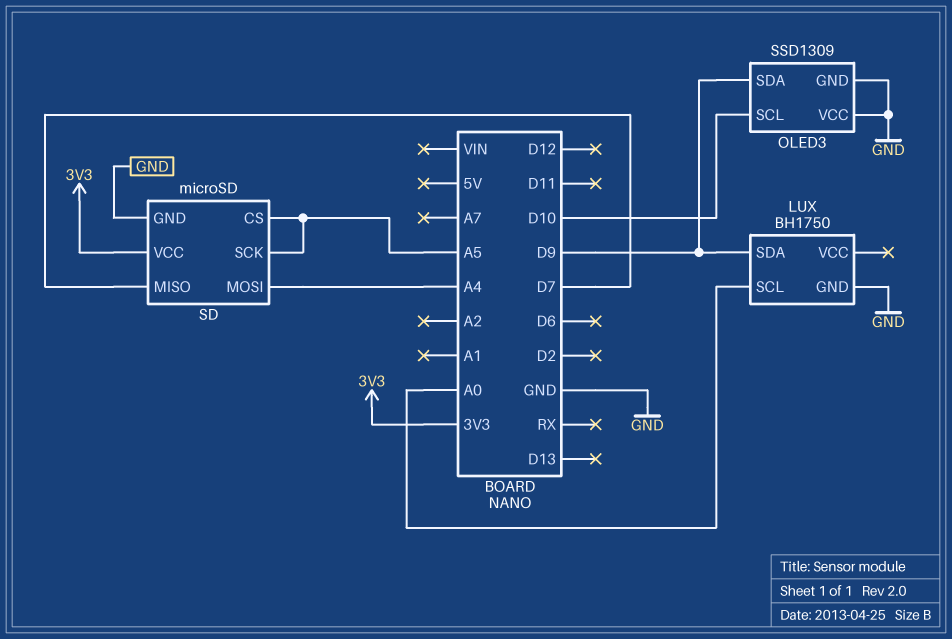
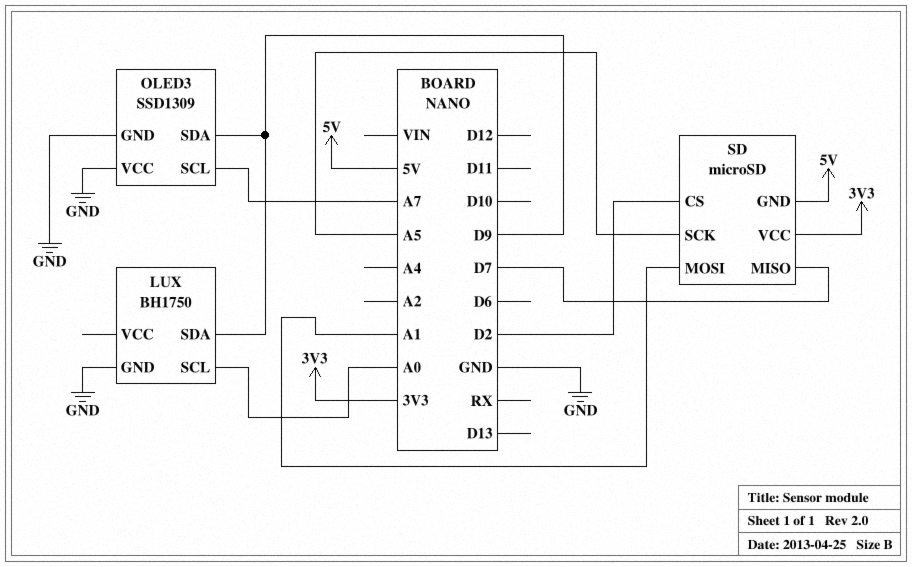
OLED3 pin SCL: D10 -> A7
SD pin CS: A5 -> D2
SD pin GND: GND -> 5V
SD pin MOSI: A4 -> A1

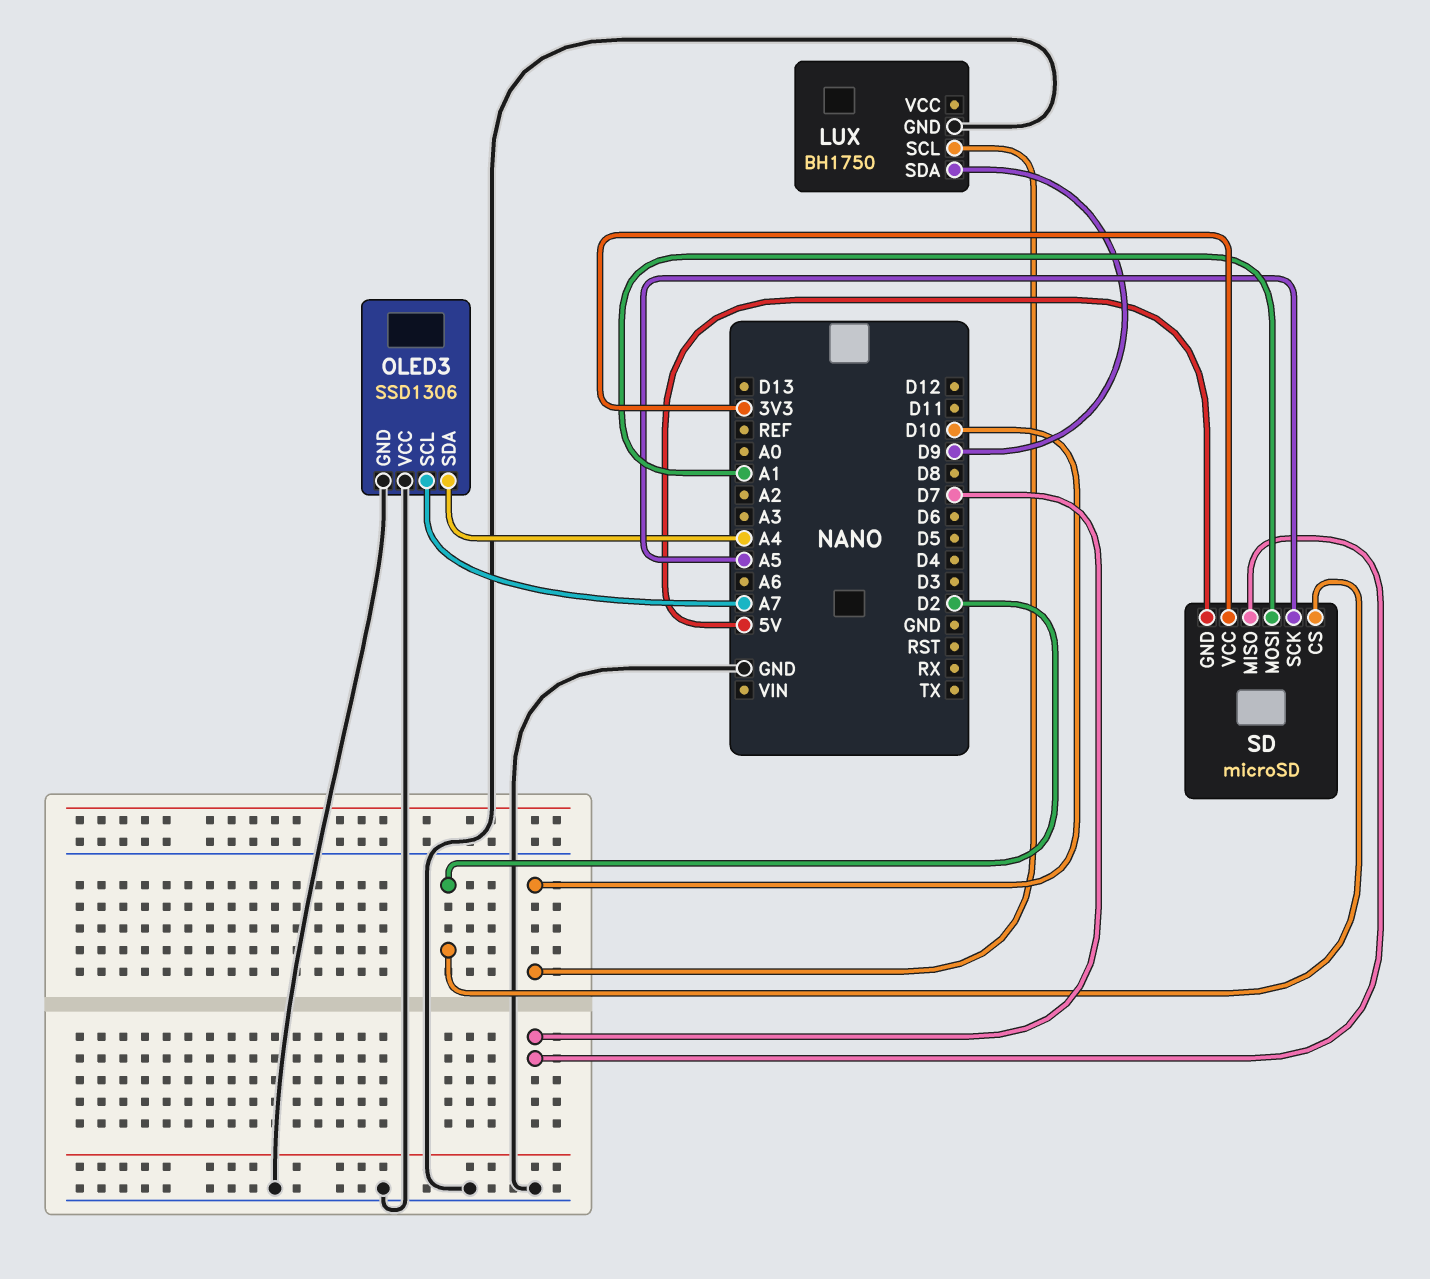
LUX pin SCL: A0 -> D10
OLED3: SSD1309 -> SSD1306
OLED3 pin SDA: D9 -> A4

